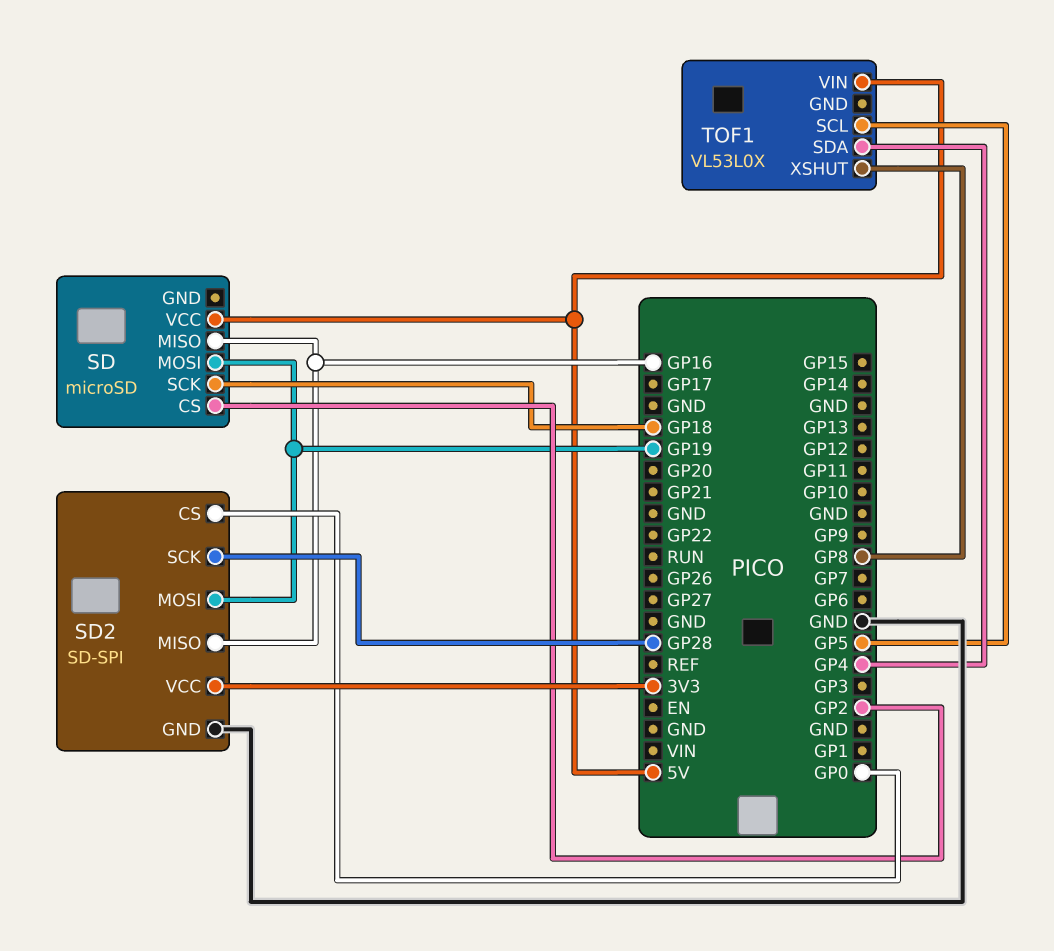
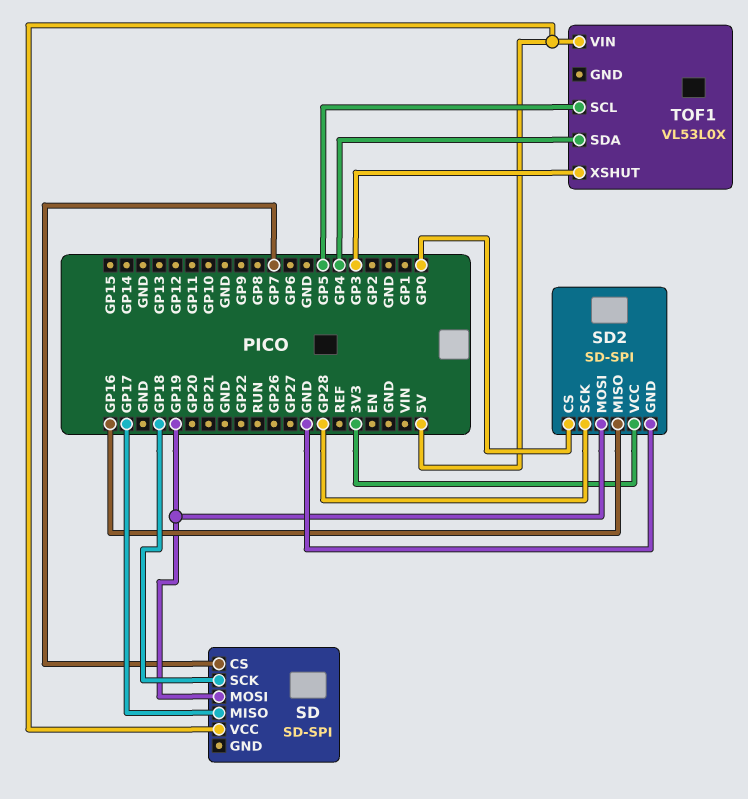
SD: microSD -> SD-SPI
SD pin CS: GP2 -> GP7
SD pin MISO: GP16 -> GP17
TOF1 pin XSHUT: GP8 -> GP3

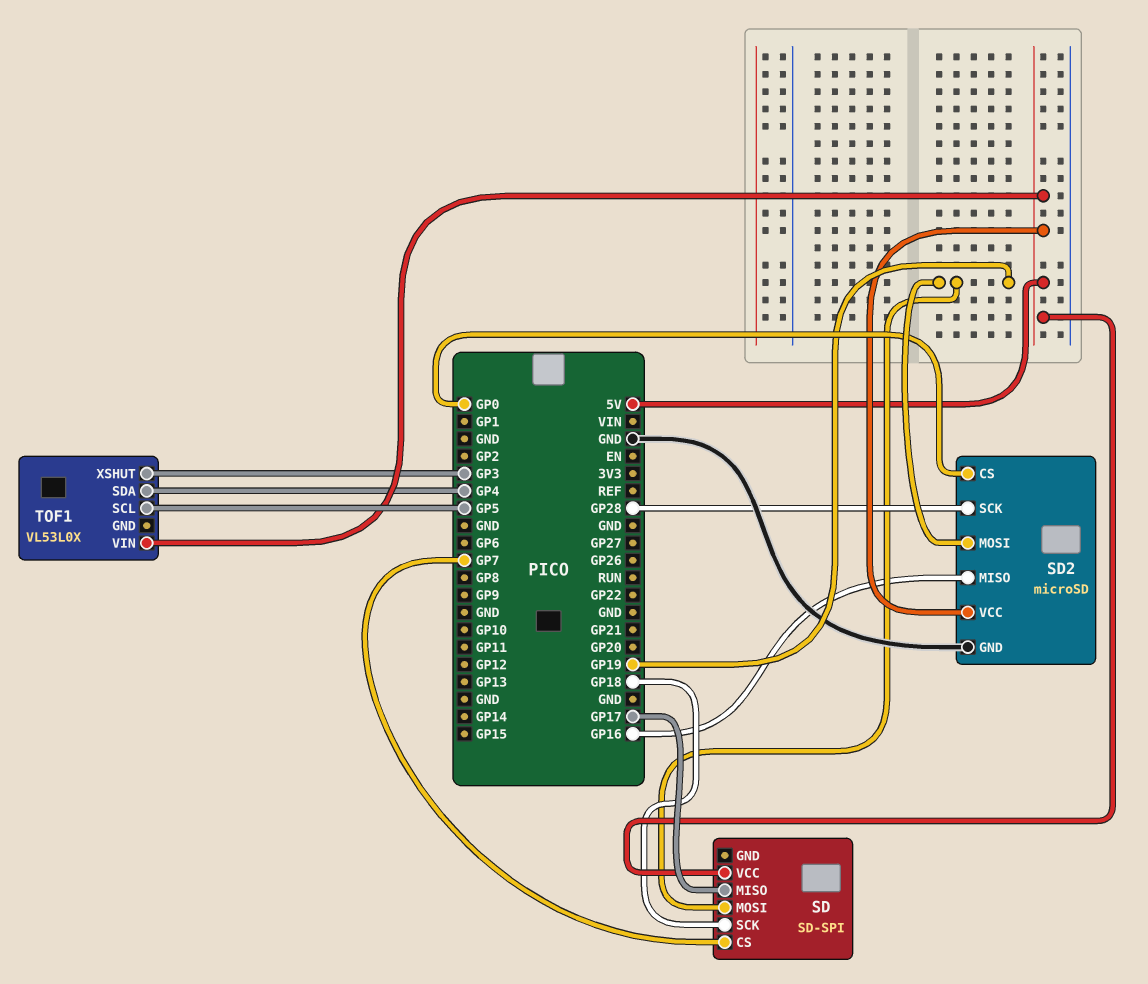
SD2: SD-SPI -> microSD
SD2 pin VCC: 3V3 -> 5V

